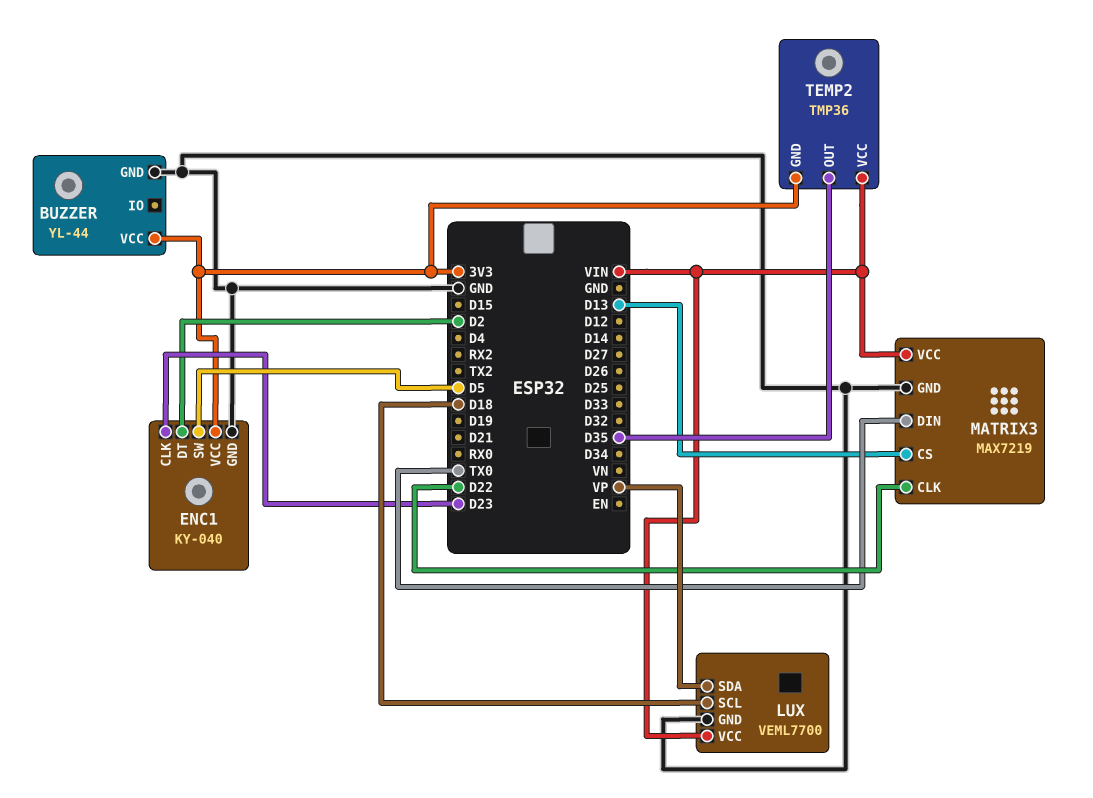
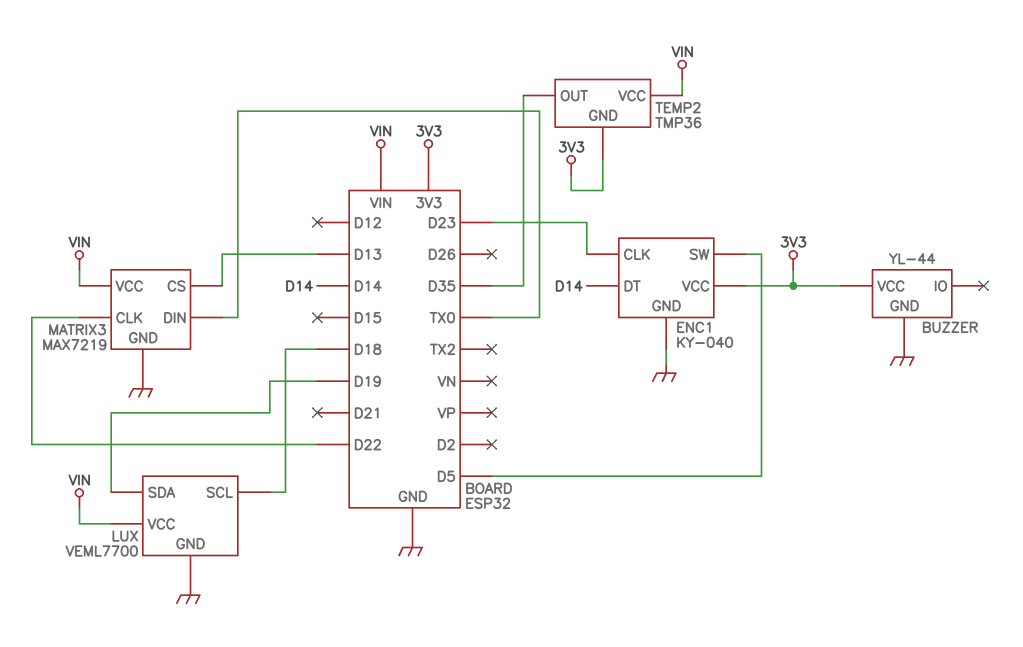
ENC1 pin DT: D2 -> D14
LUX pin SDA: VP -> D19

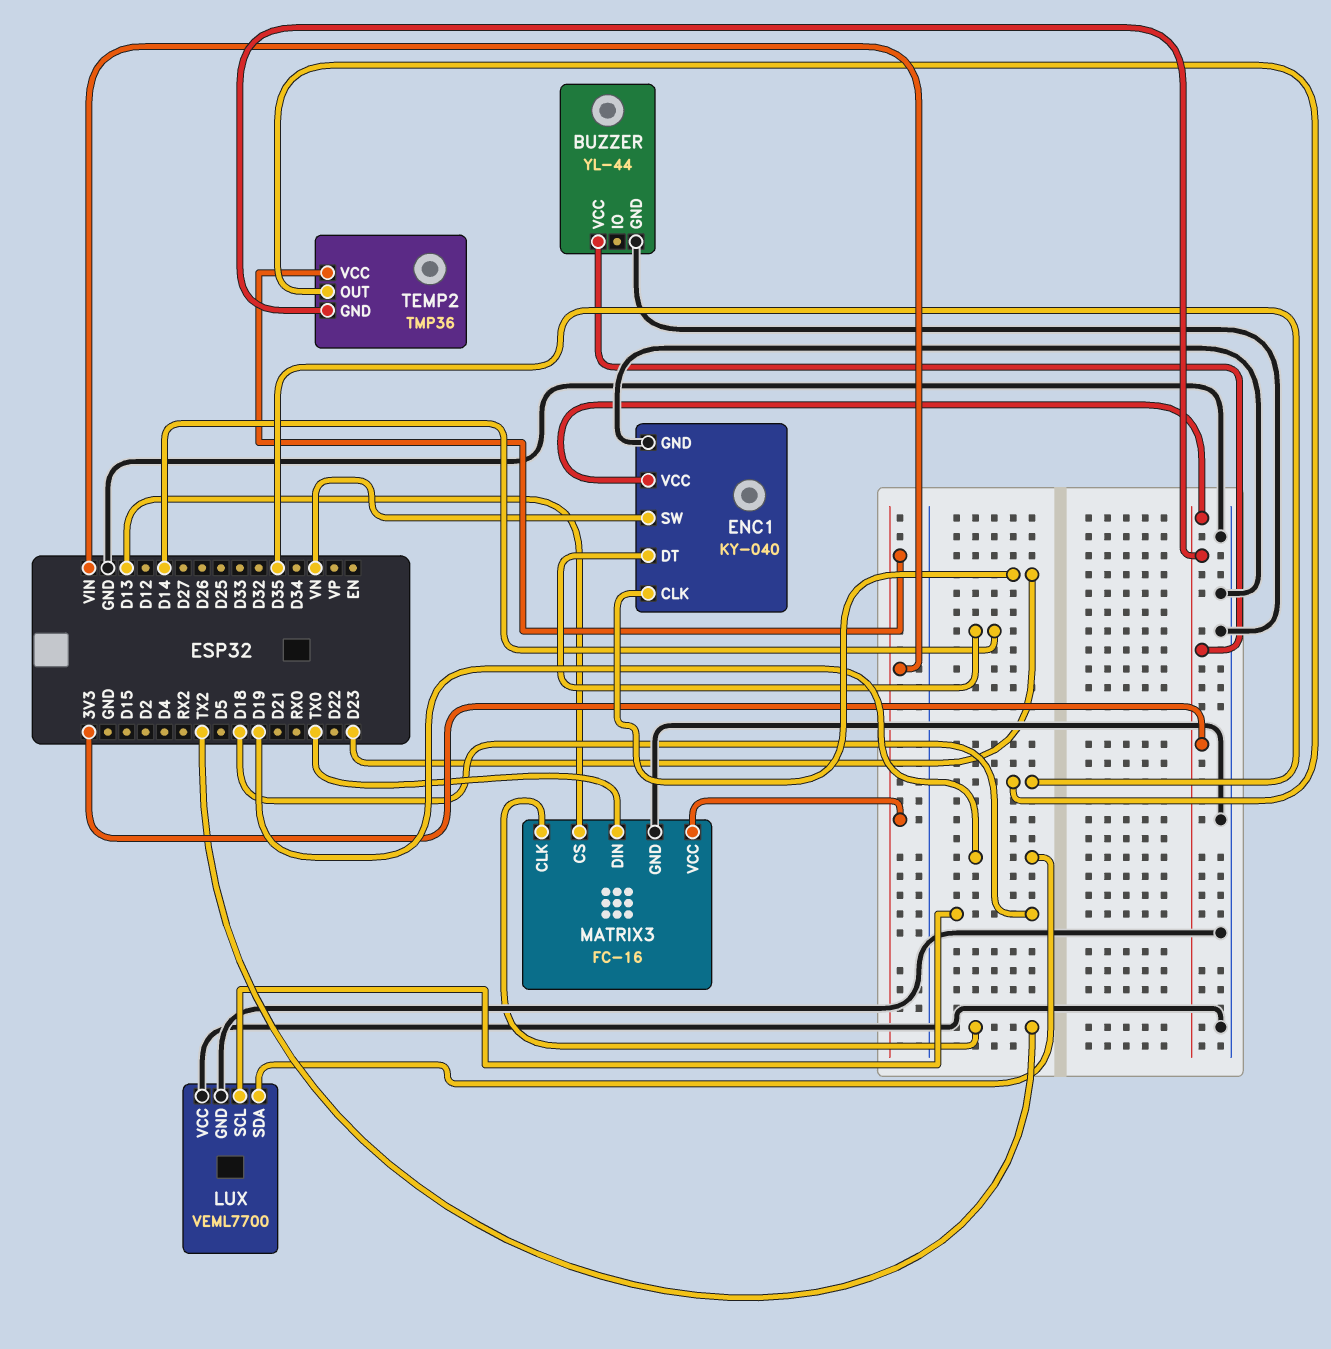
ENC1 pin SW: D5 -> VN
LUX pin VCC: VIN -> GND
MATRIX3: MAX7219 -> FC-16
MATRIX3 pin CLK: D22 -> TX2

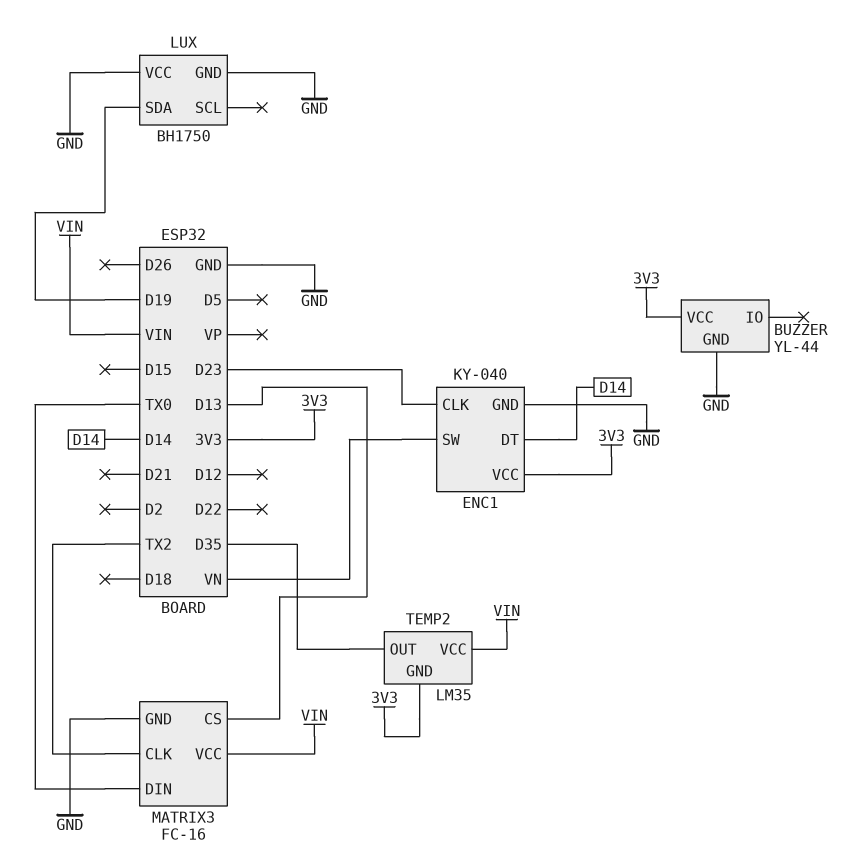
LUX: VEML7700 -> BH1750
LUX pin SCL: D18 -> none
TEMP2: TMP36 -> LM35

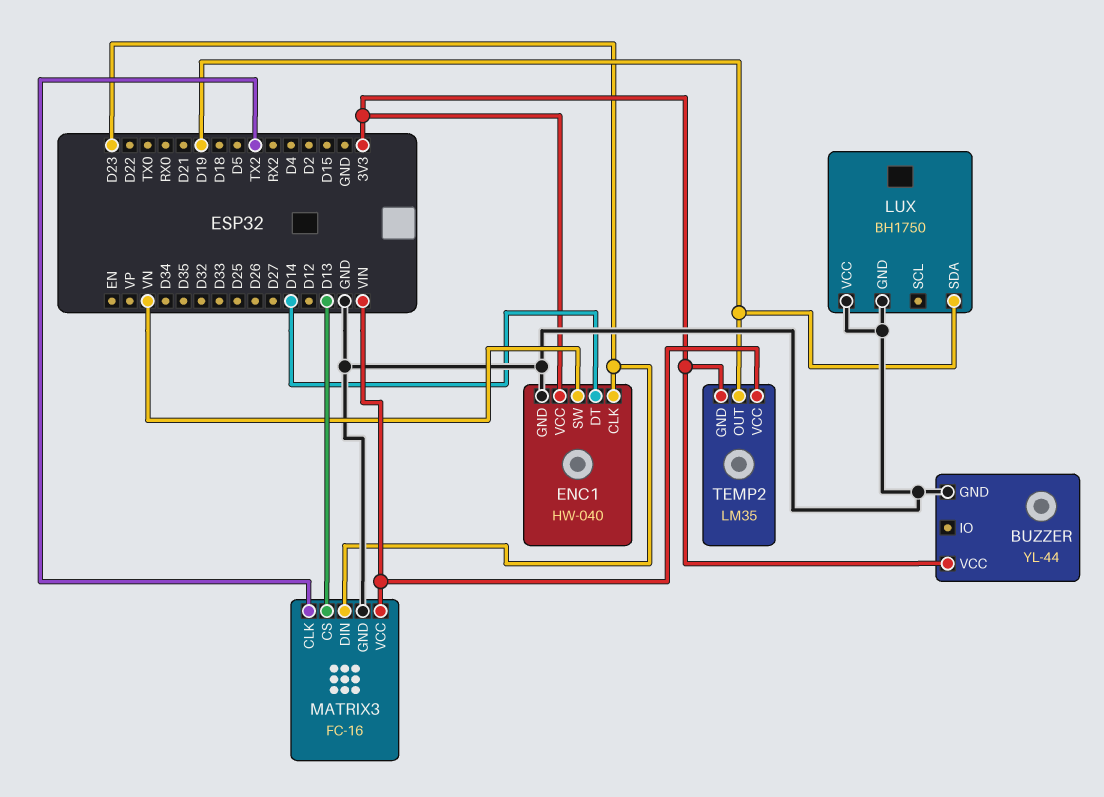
ENC1: KY-040 -> HW-040
MATRIX3 pin DIN: TX0 -> D23
TEMP2 pin OUT: D35 -> D19

